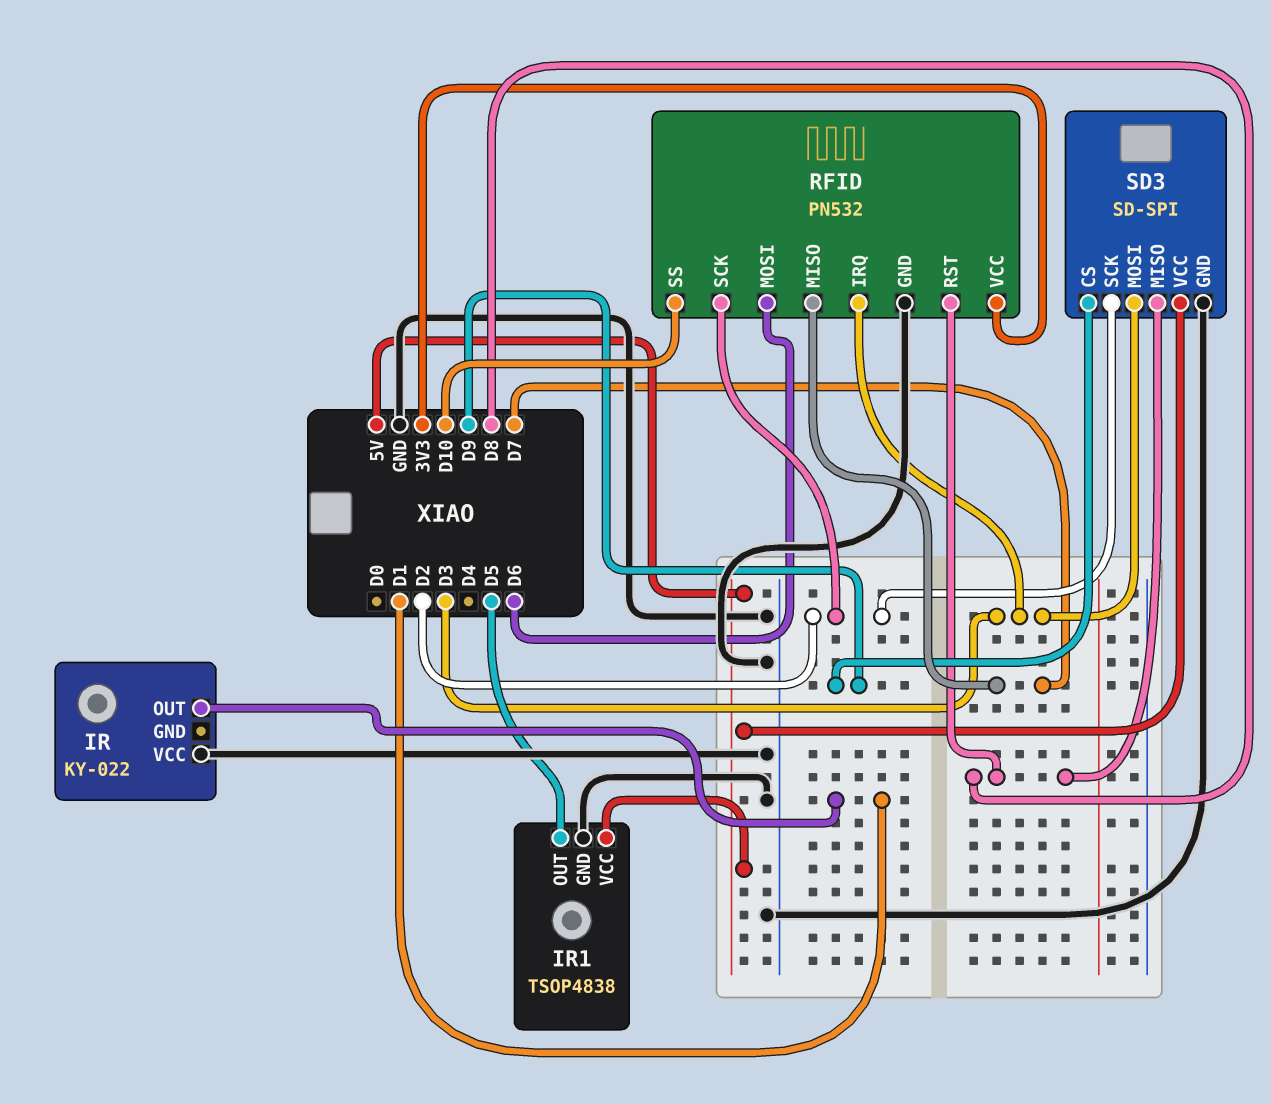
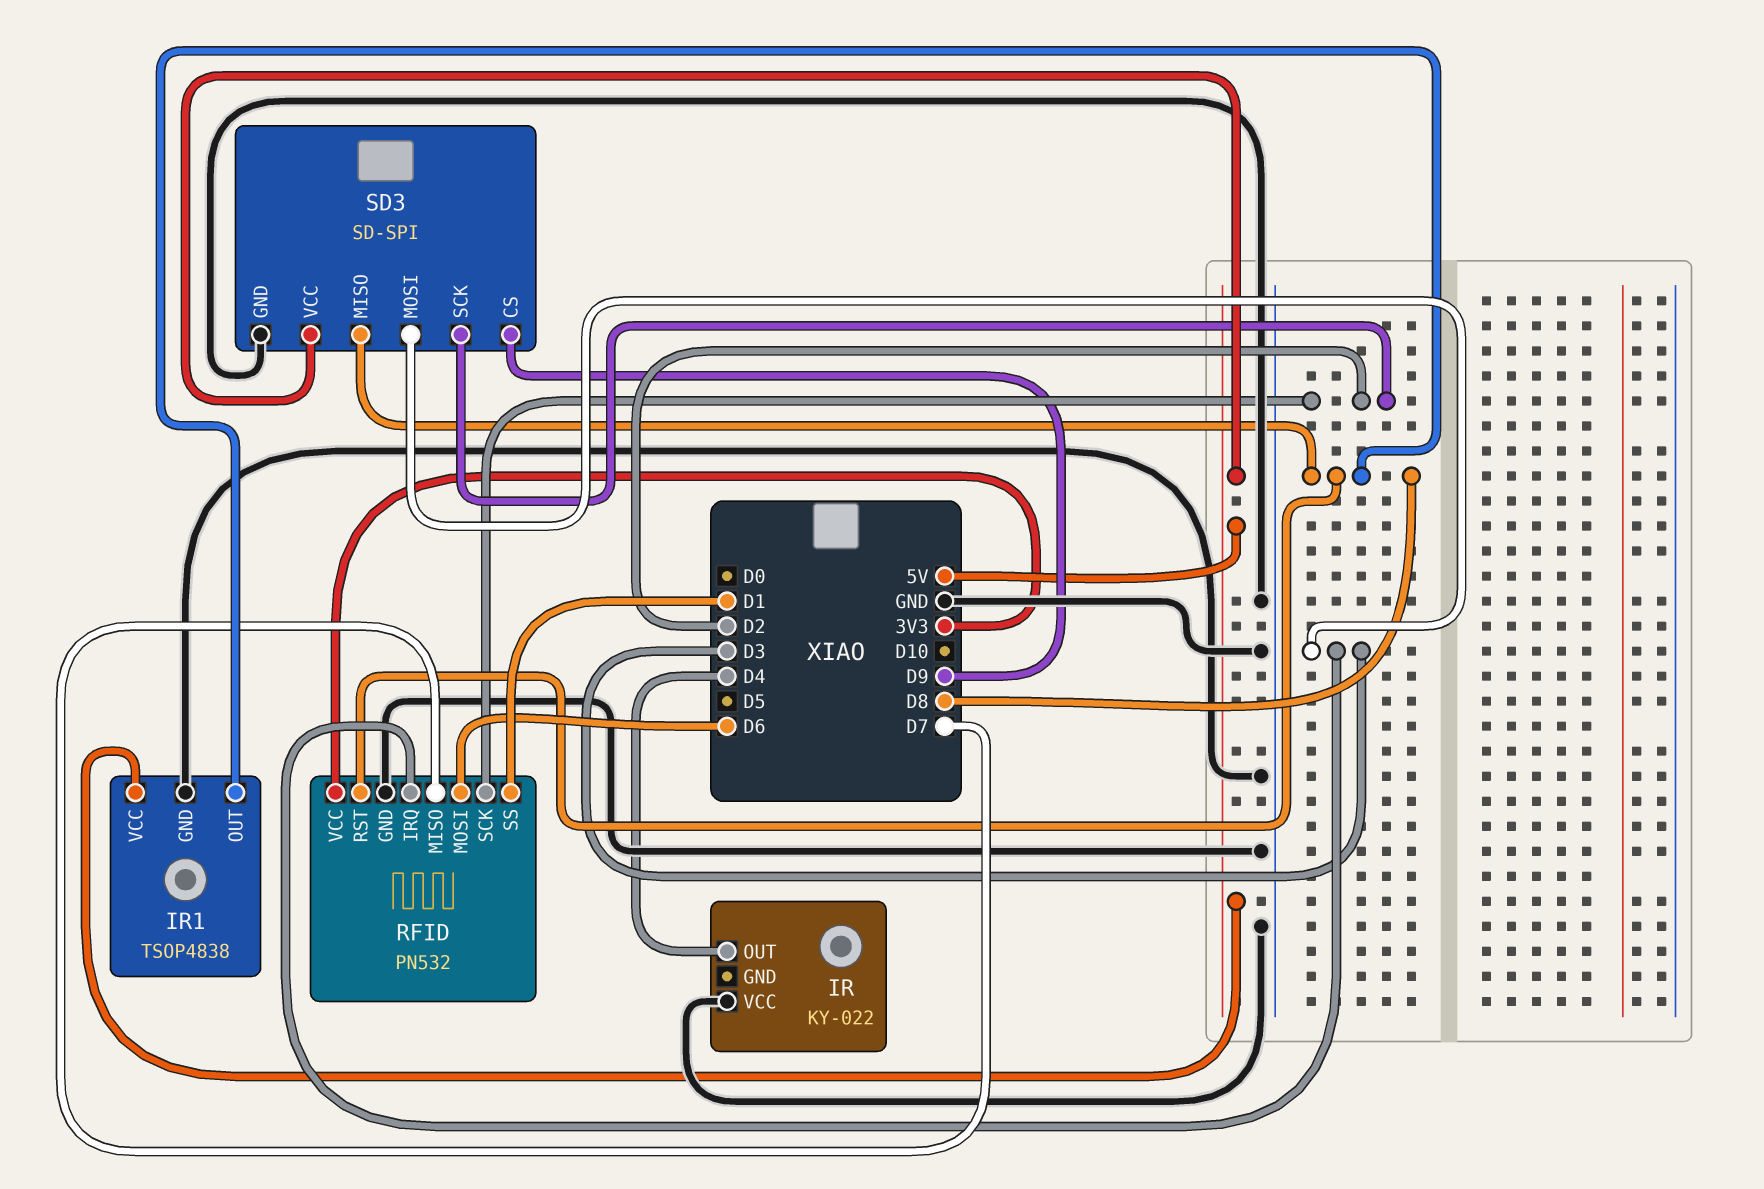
IR pin OUT: D1 -> D4
IR1 pin OUT: D5 -> D8
RFID pin SS: D10 -> D1

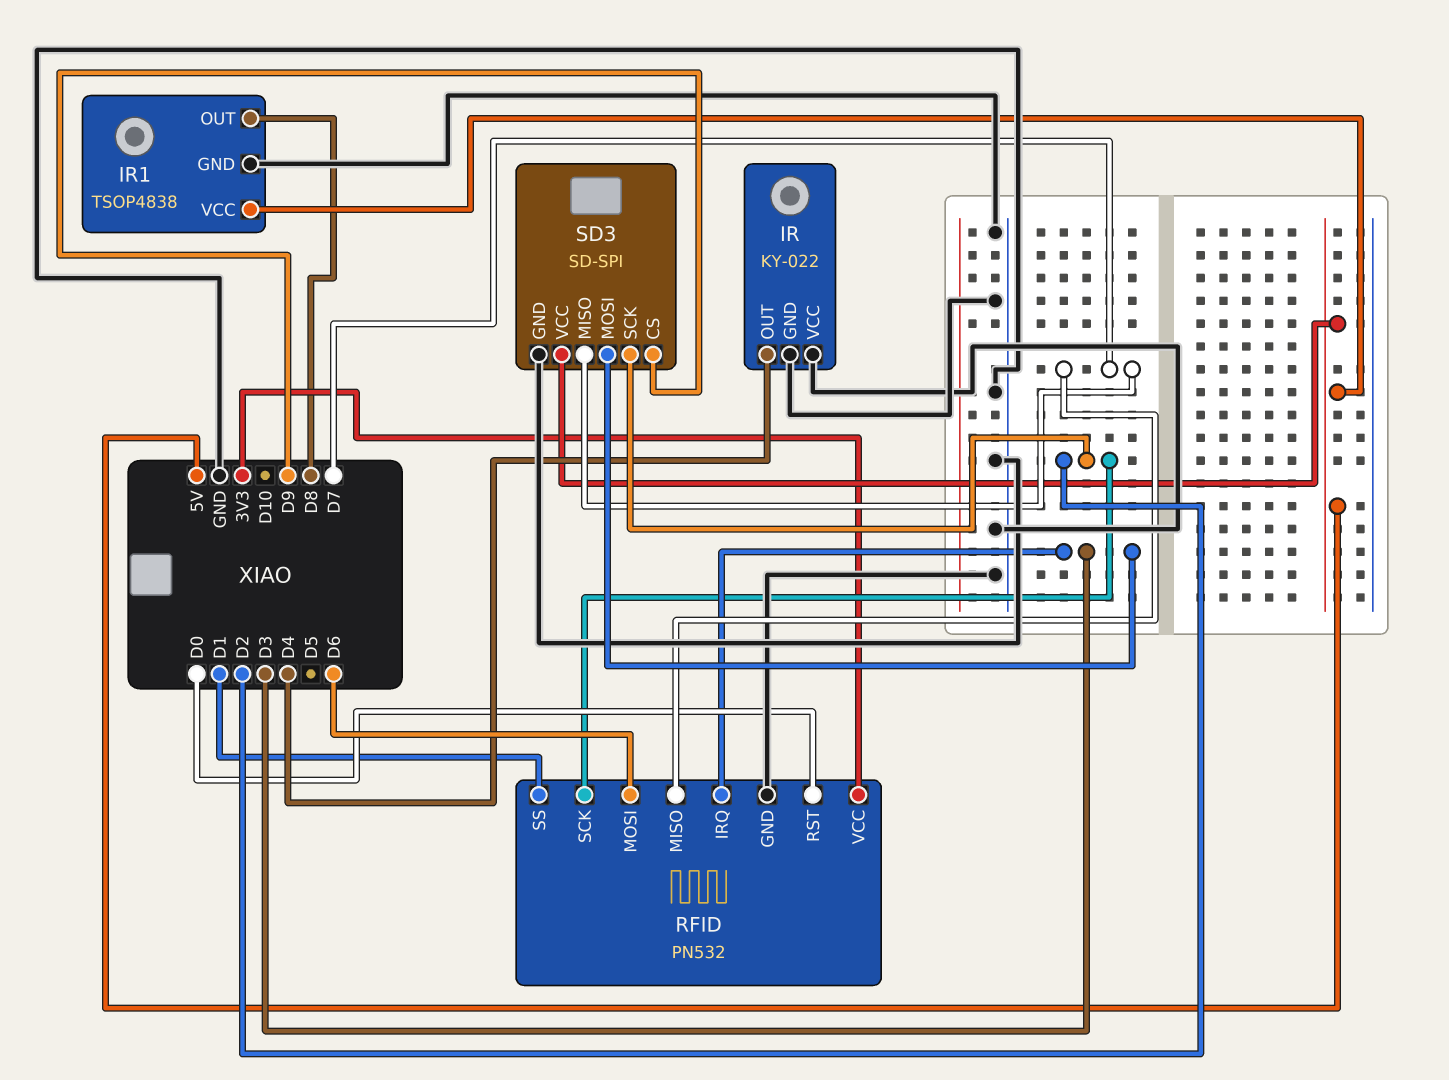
IR pin GND: none -> GND
RFID pin RST: D8 -> D0
SD3 pin MISO: D8 -> D7

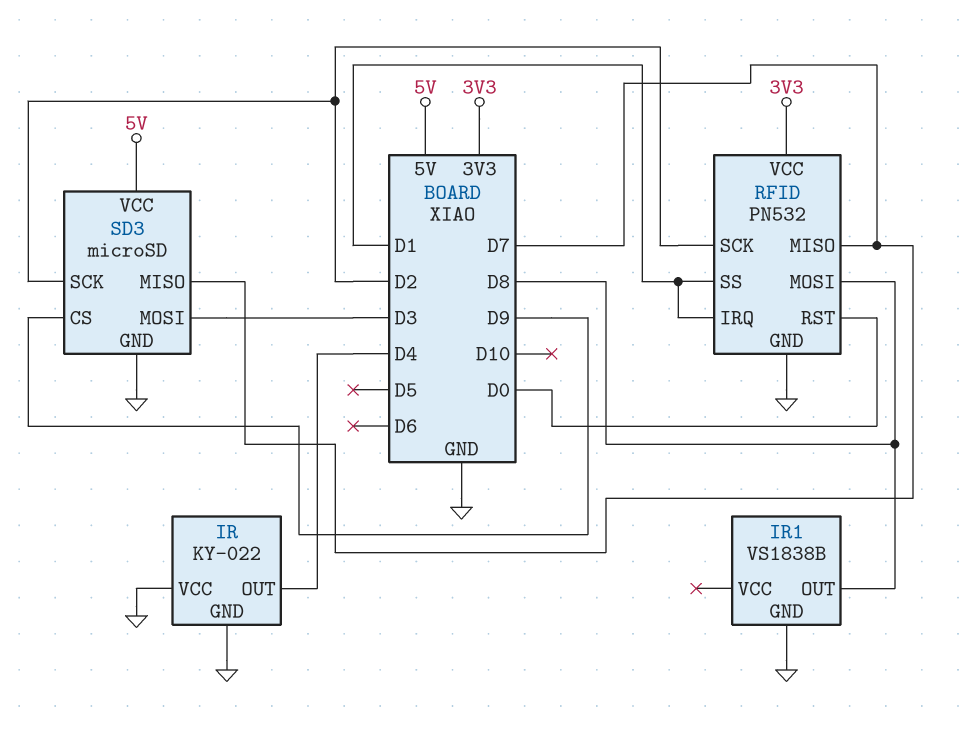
IR1: TSOP4838 -> VS1838B
IR1 pin VCC: 5V -> none
RFID pin IRQ: D3 -> D1
RFID pin MOSI: D6 -> D8
SD3: SD-SPI -> microSD

